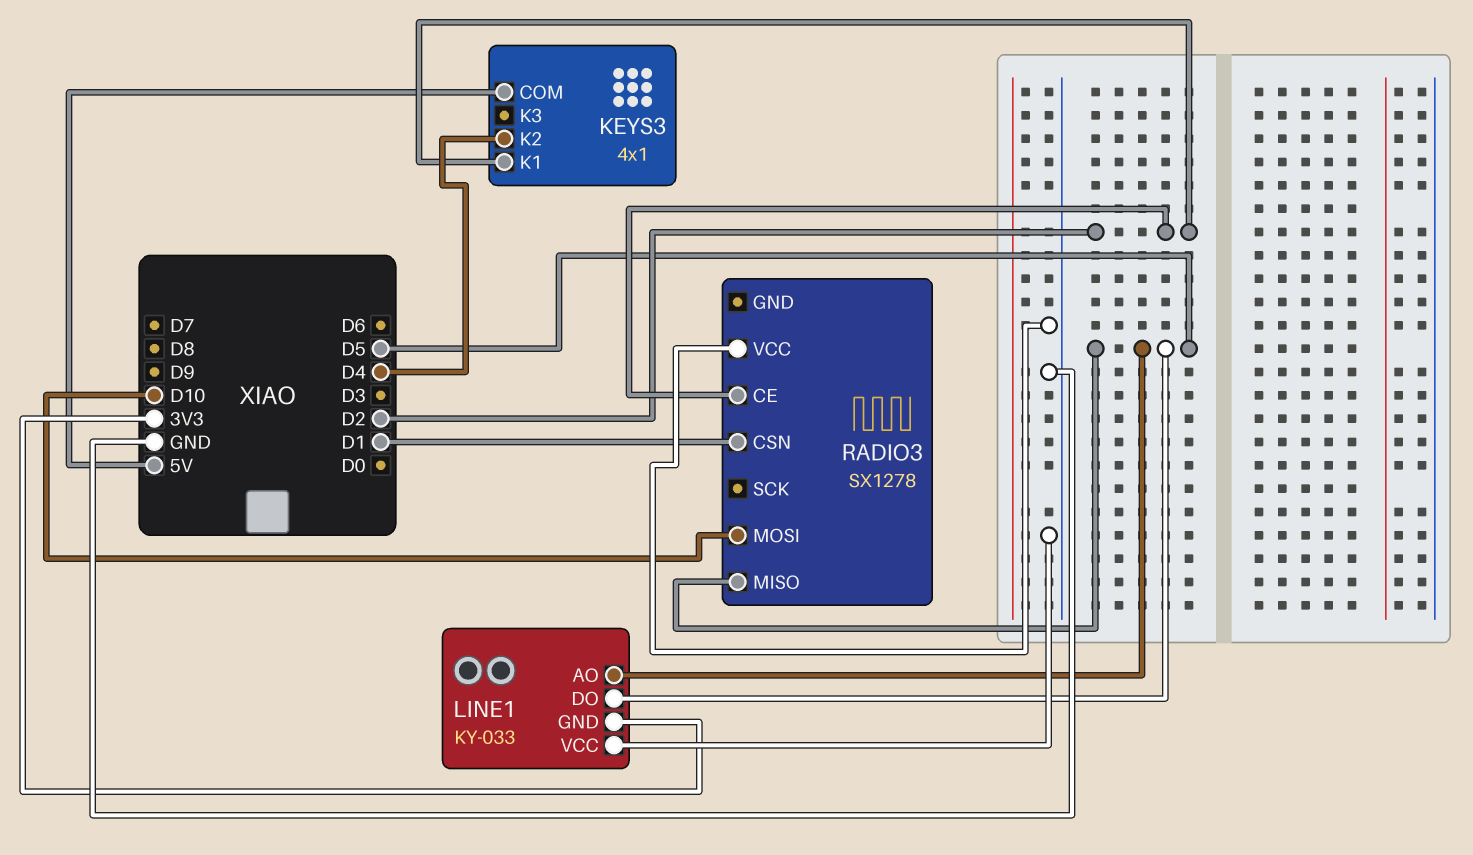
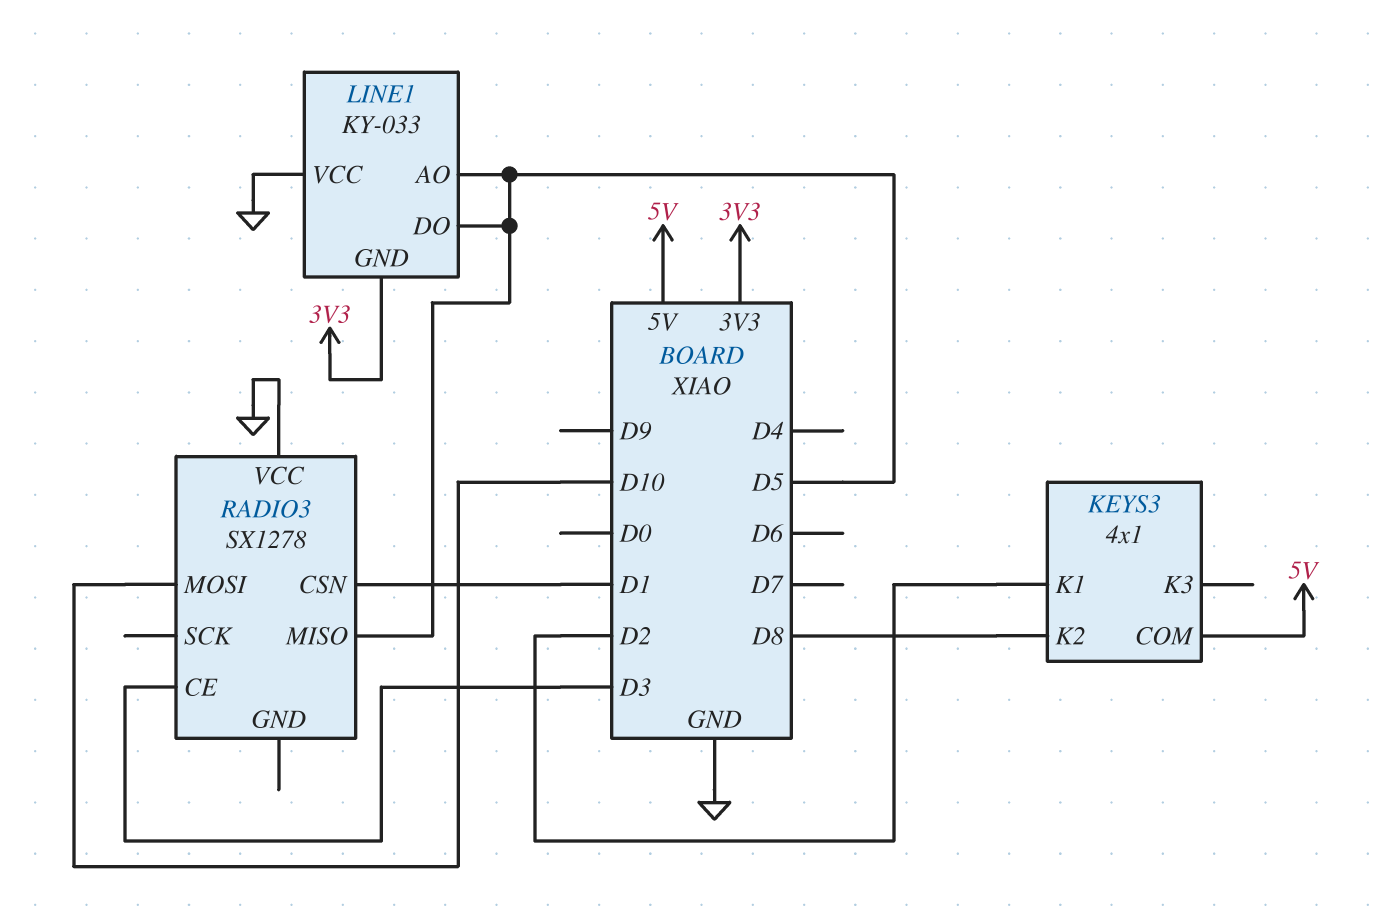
KEYS3 pin K2: D4 -> D8
RADIO3 pin CE: D2 -> D3

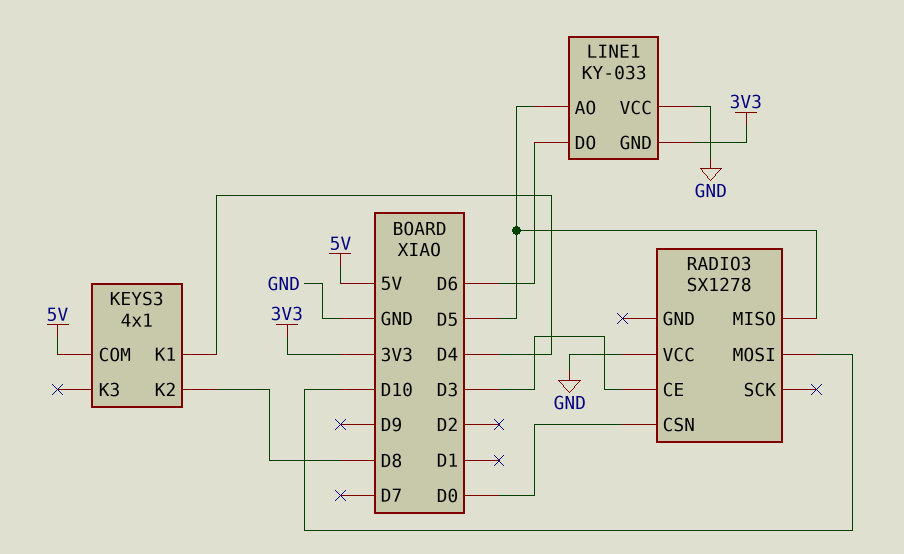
KEYS3 pin K1: D2 -> D4
LINE1 pin DO: D5 -> D6
RADIO3 pin CSN: D1 -> D0

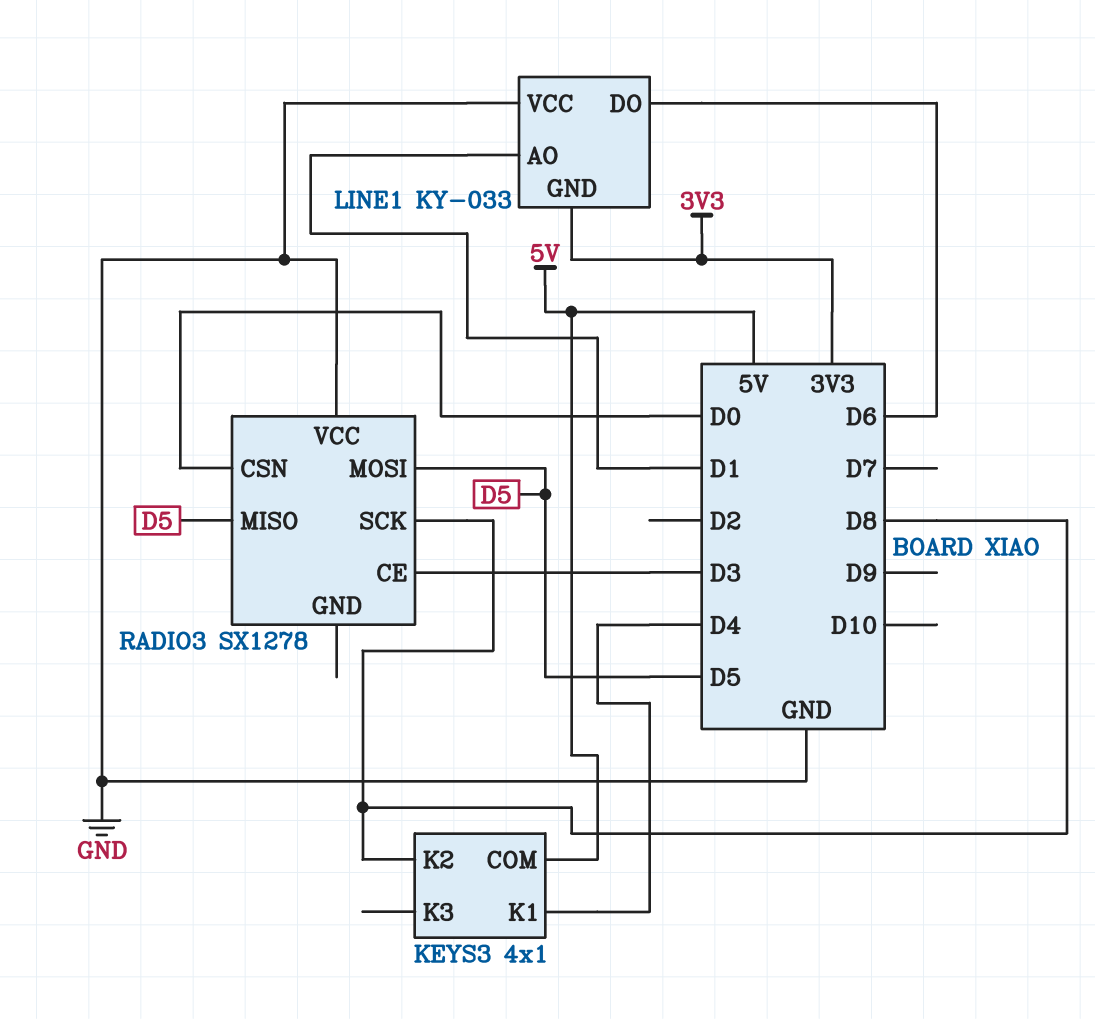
LINE1 pin AO: D5 -> D1
RADIO3 pin MOSI: D10 -> D5
RADIO3 pin SCK: none -> D8

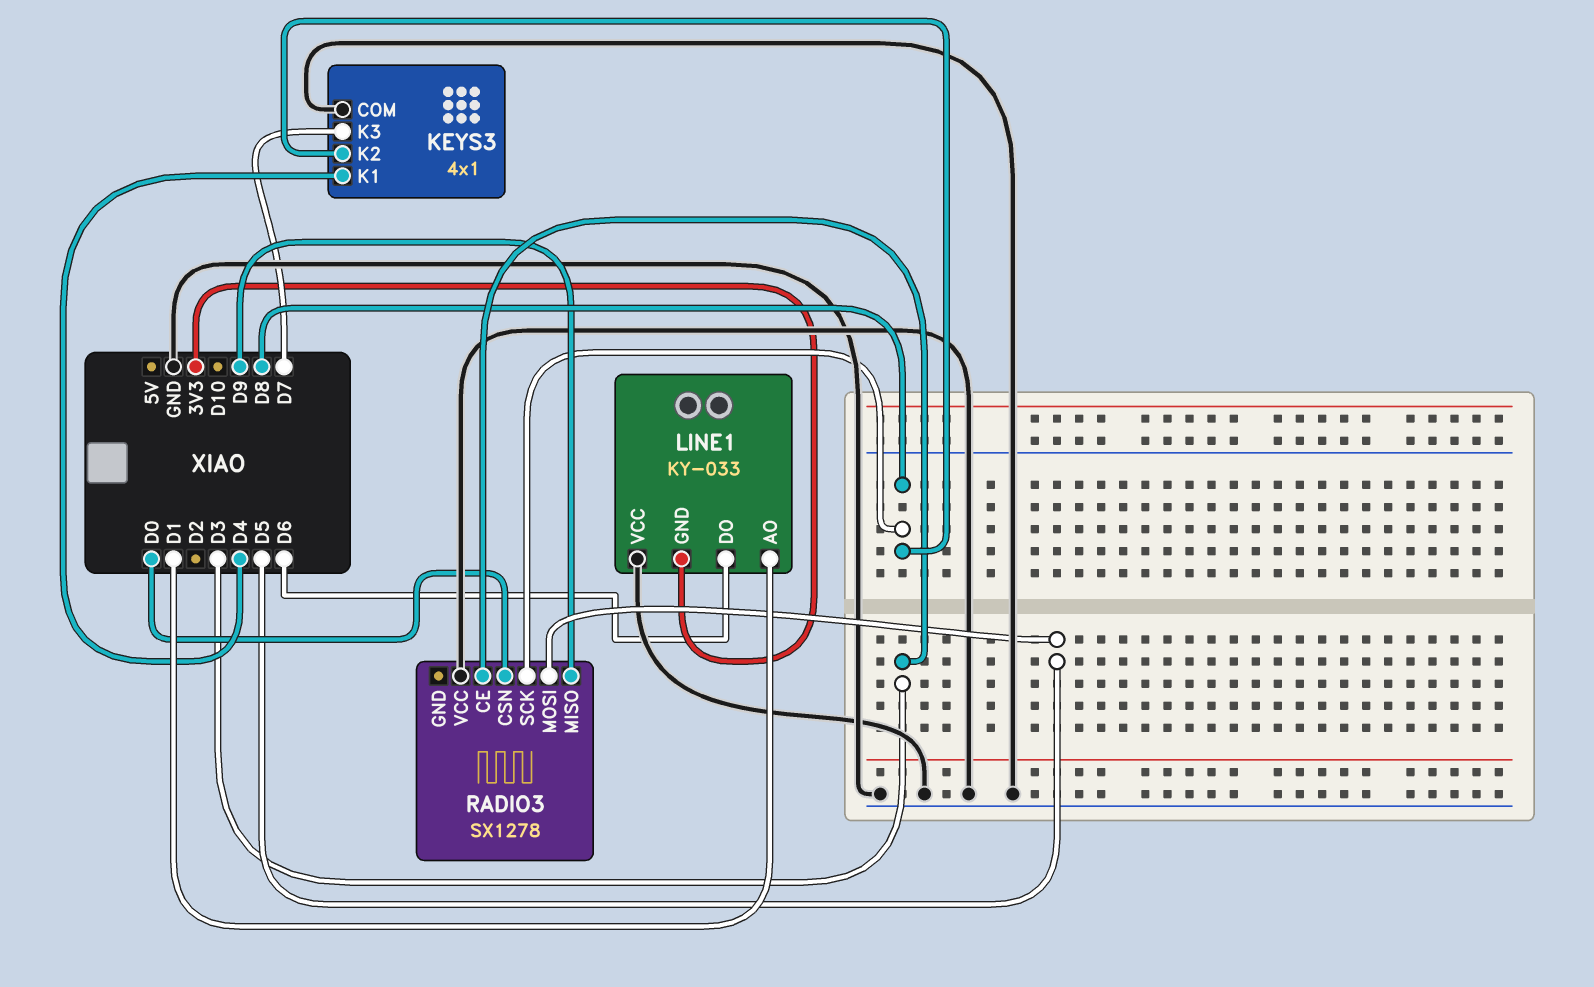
KEYS3 pin COM: 5V -> GND
KEYS3 pin K3: none -> D7
RADIO3 pin MISO: D5 -> D9

